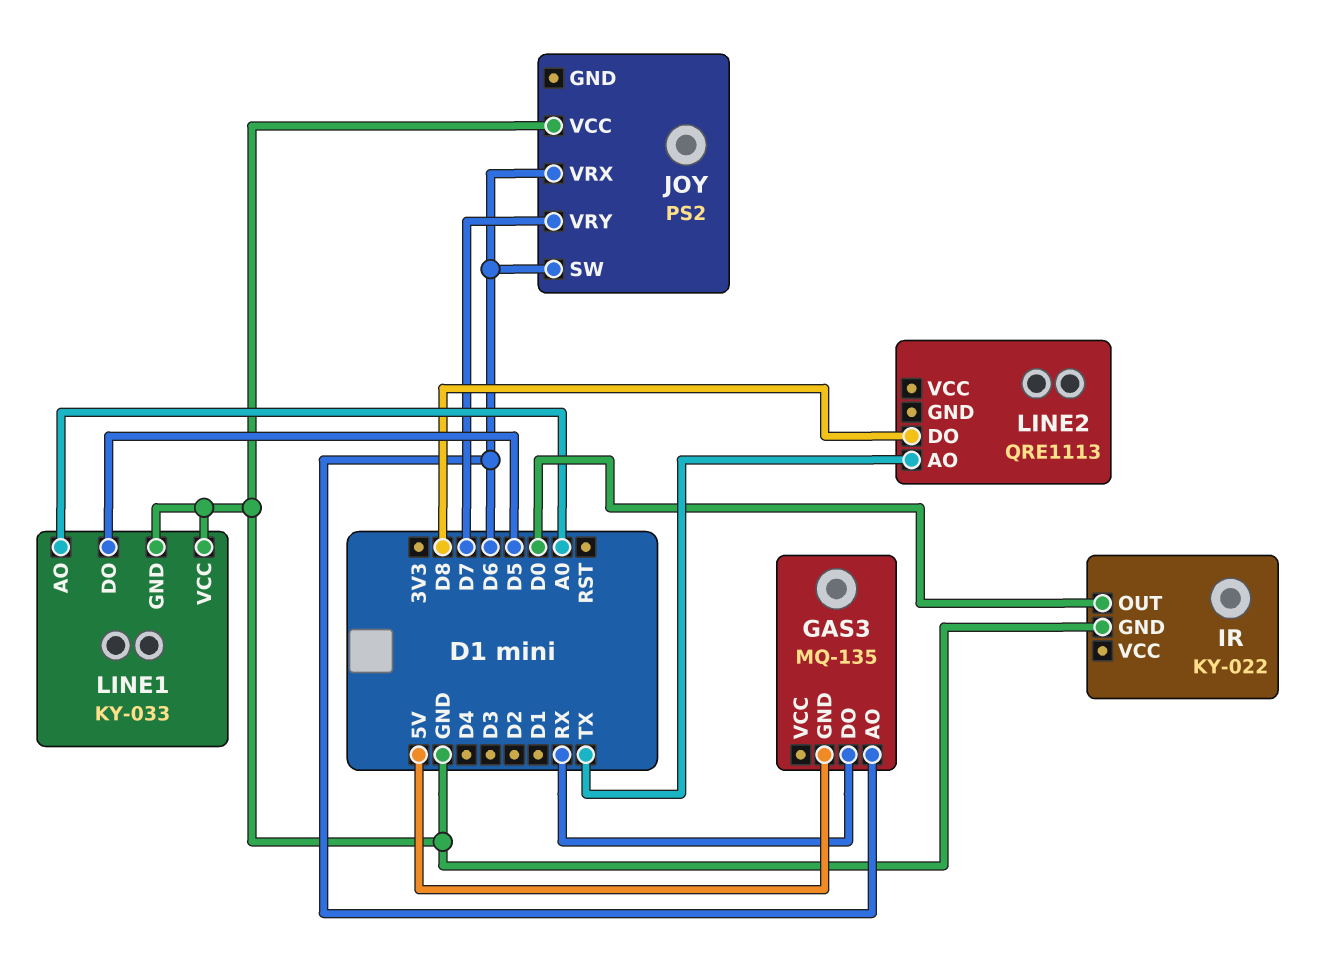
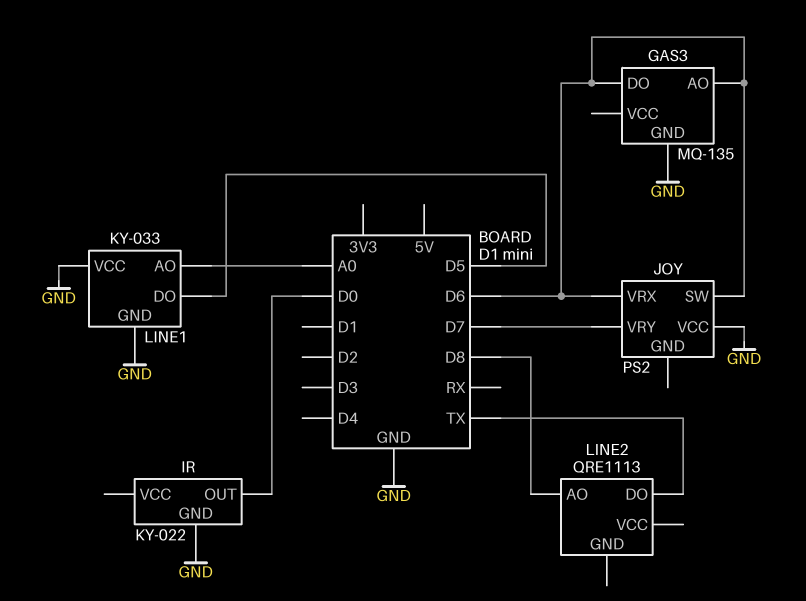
GAS3 pin DO: RX -> D6
GAS3 pin GND: 5V -> GND
LINE2 pin AO: TX -> D8
LINE2 pin DO: D8 -> TX

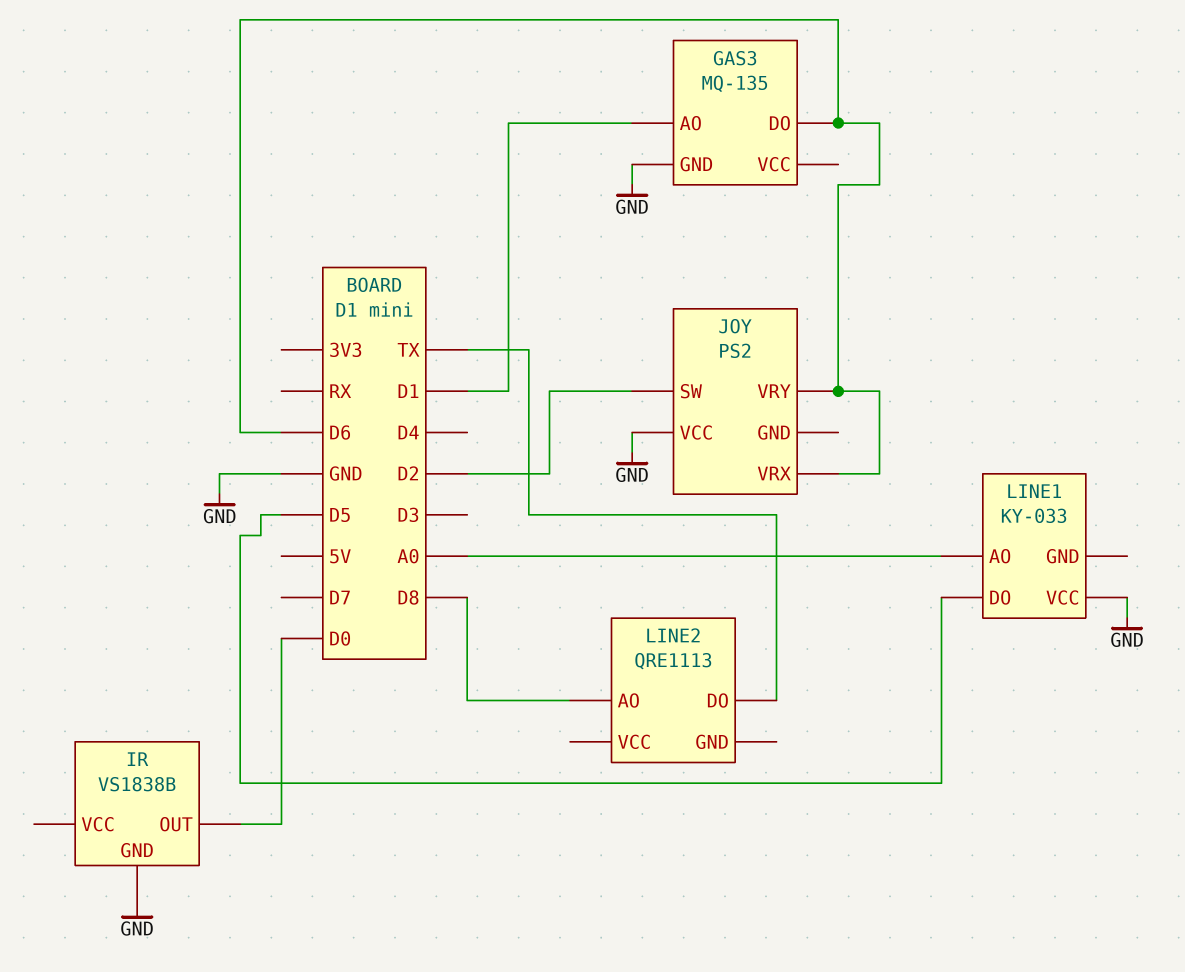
GAS3 pin AO: D6 -> D1
IR: KY-022 -> VS1838B
JOY pin SW: D6 -> D2
JOY pin VRY: D7 -> D6
LINE1 pin GND: GND -> none

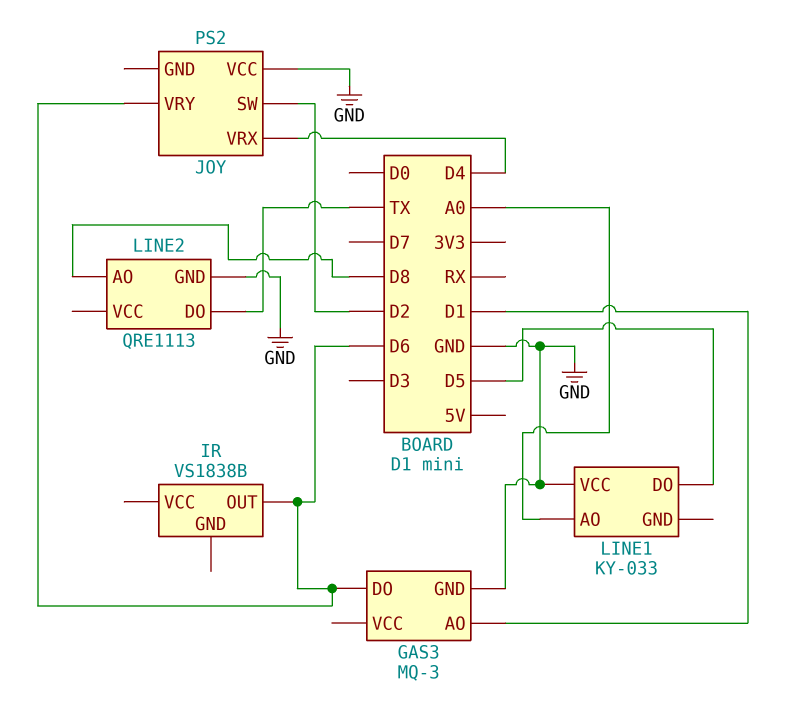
GAS3: MQ-135 -> MQ-3
IR pin GND: GND -> none
IR pin OUT: D0 -> D6
JOY pin VRX: D6 -> D4
LINE2 pin GND: none -> GND

